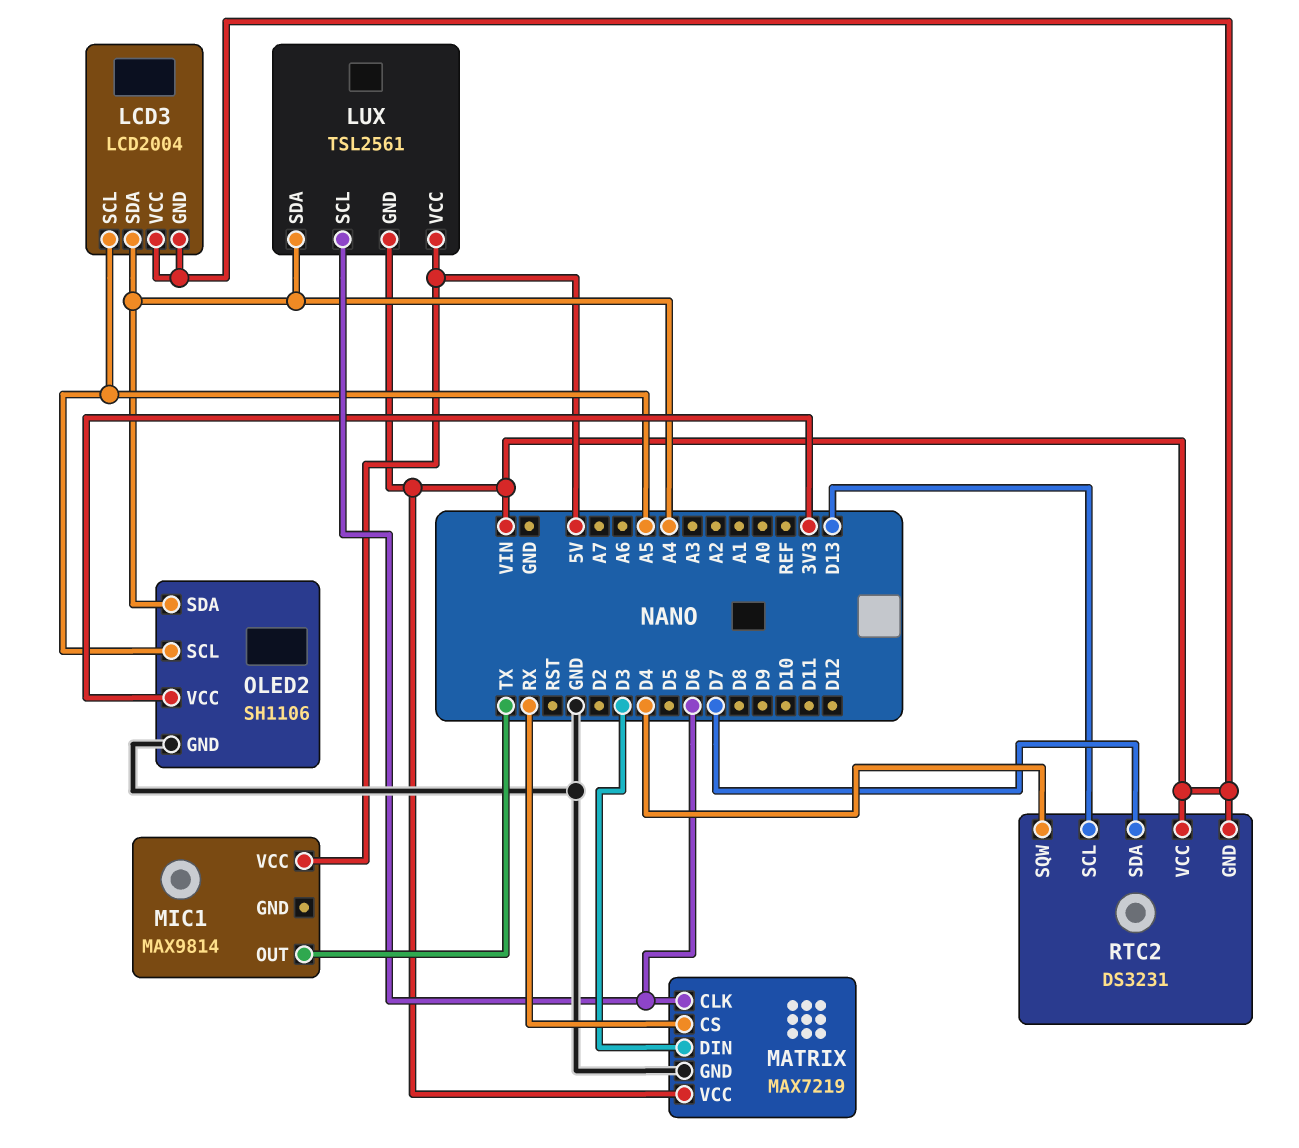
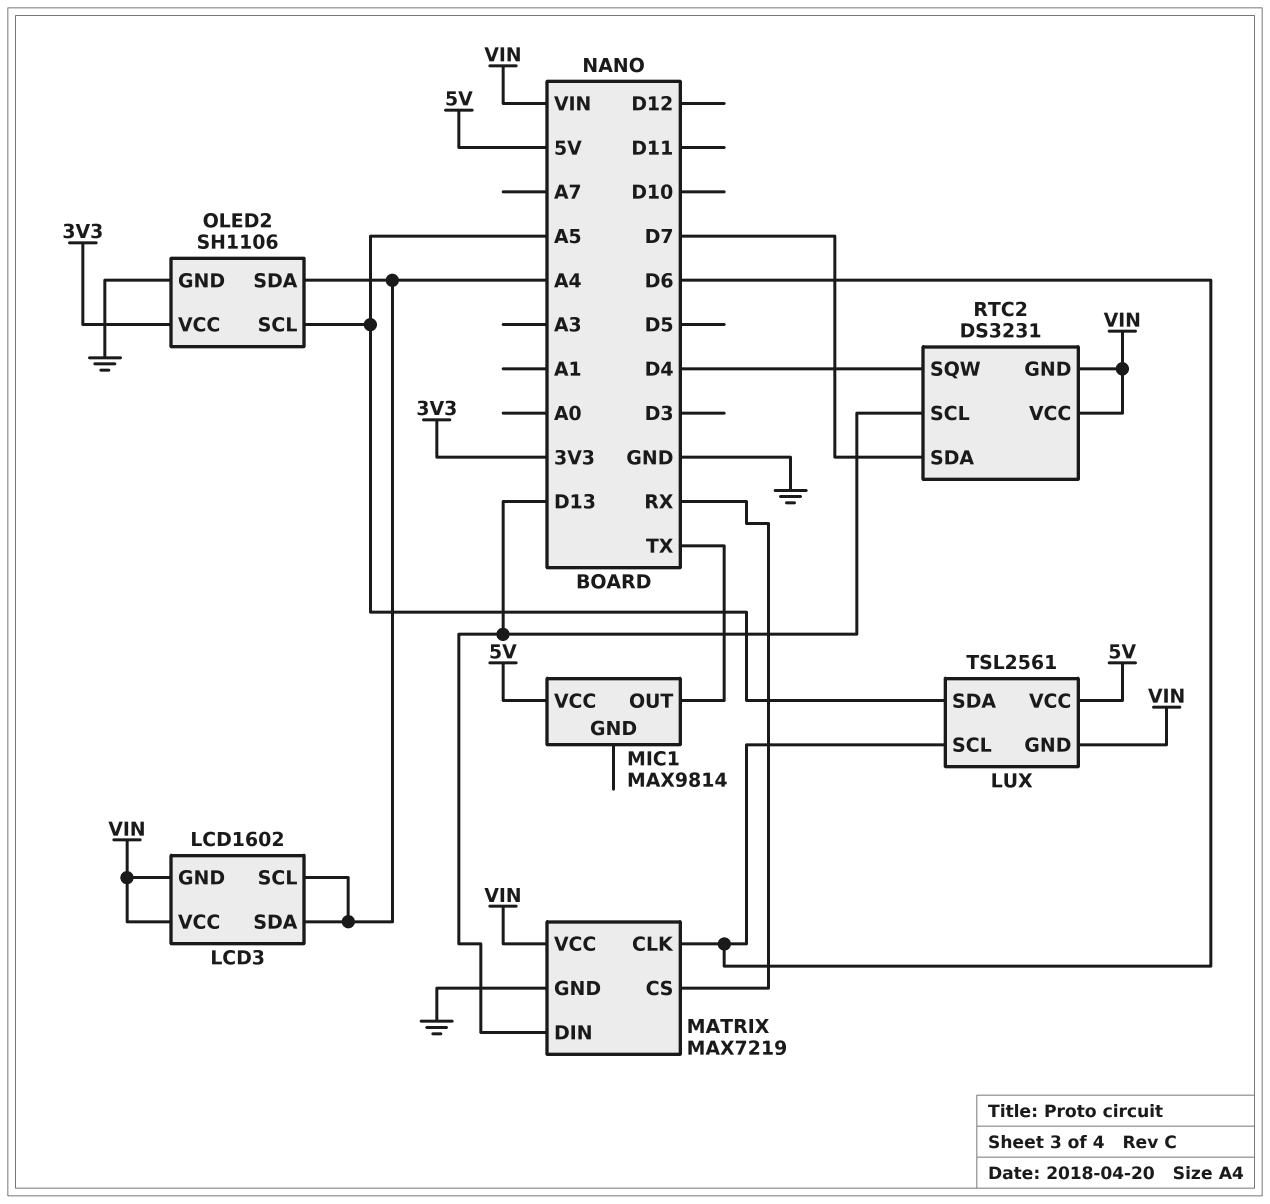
LCD3: LCD2004 -> LCD1602
LCD3 pin SCL: A5 -> A4
LUX pin SDA: A4 -> A5
MATRIX pin DIN: D3 -> D13

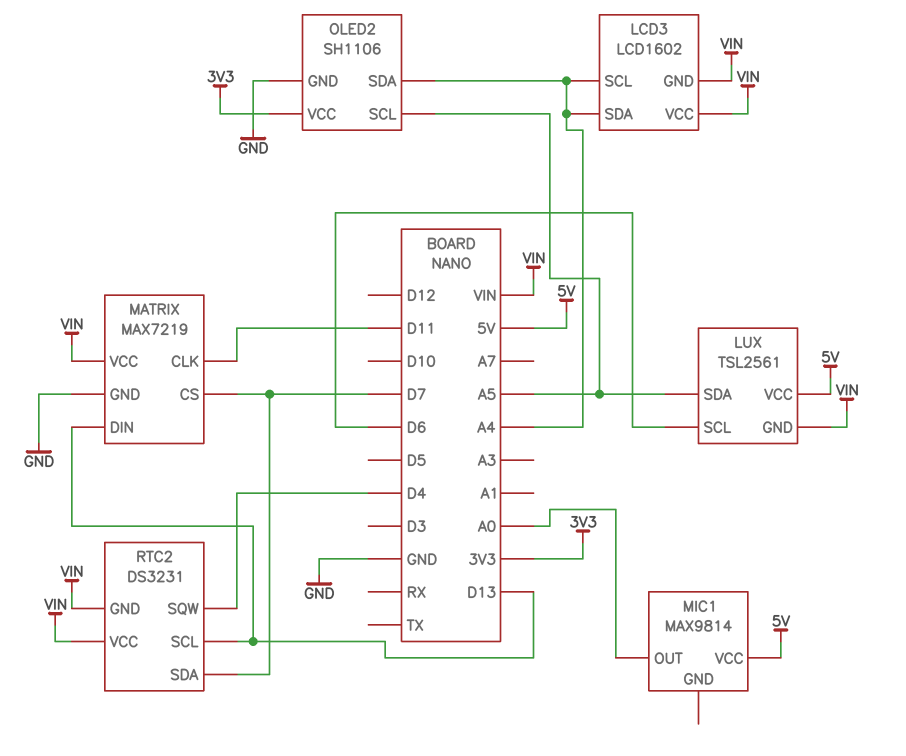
MATRIX pin CLK: D6 -> D11
MATRIX pin CS: RX -> D7
MIC1 pin OUT: TX -> A0

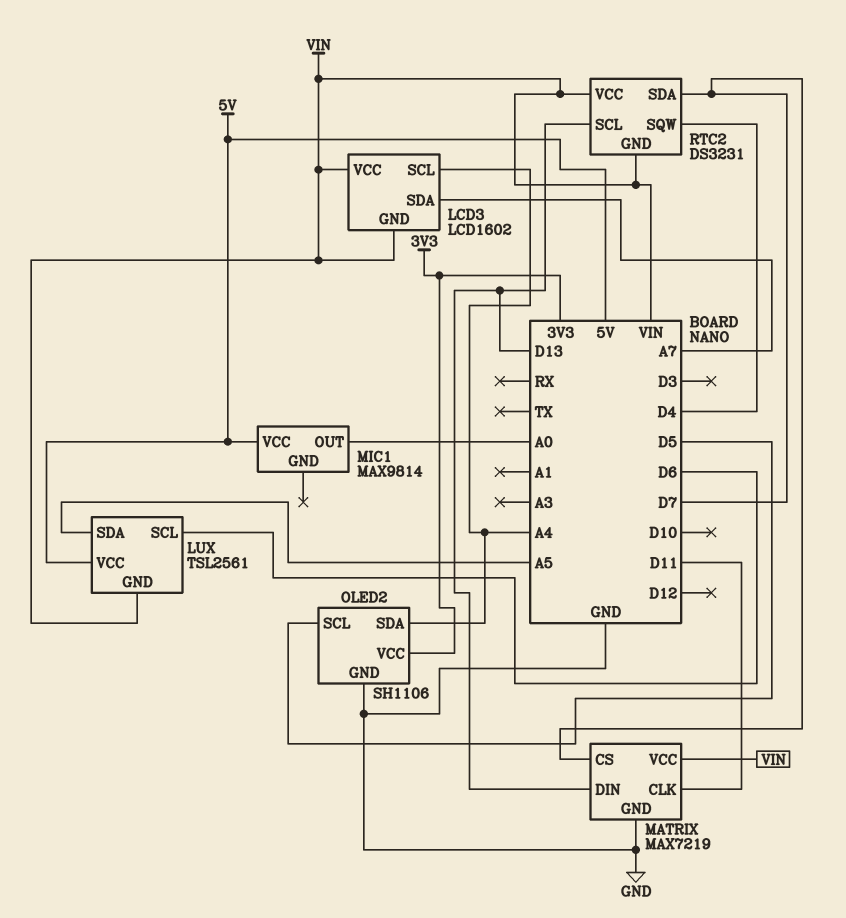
LCD3 pin SDA: A4 -> A7
OLED2 pin SCL: A5 -> D5

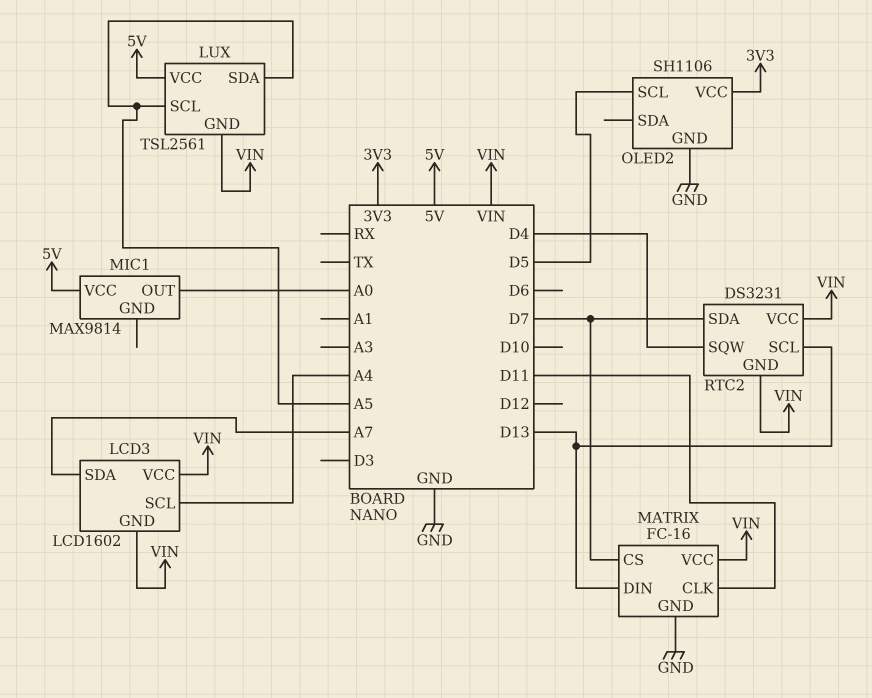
LUX pin SCL: D6 -> A5
MATRIX: MAX7219 -> FC-16
OLED2 pin SDA: A4 -> none

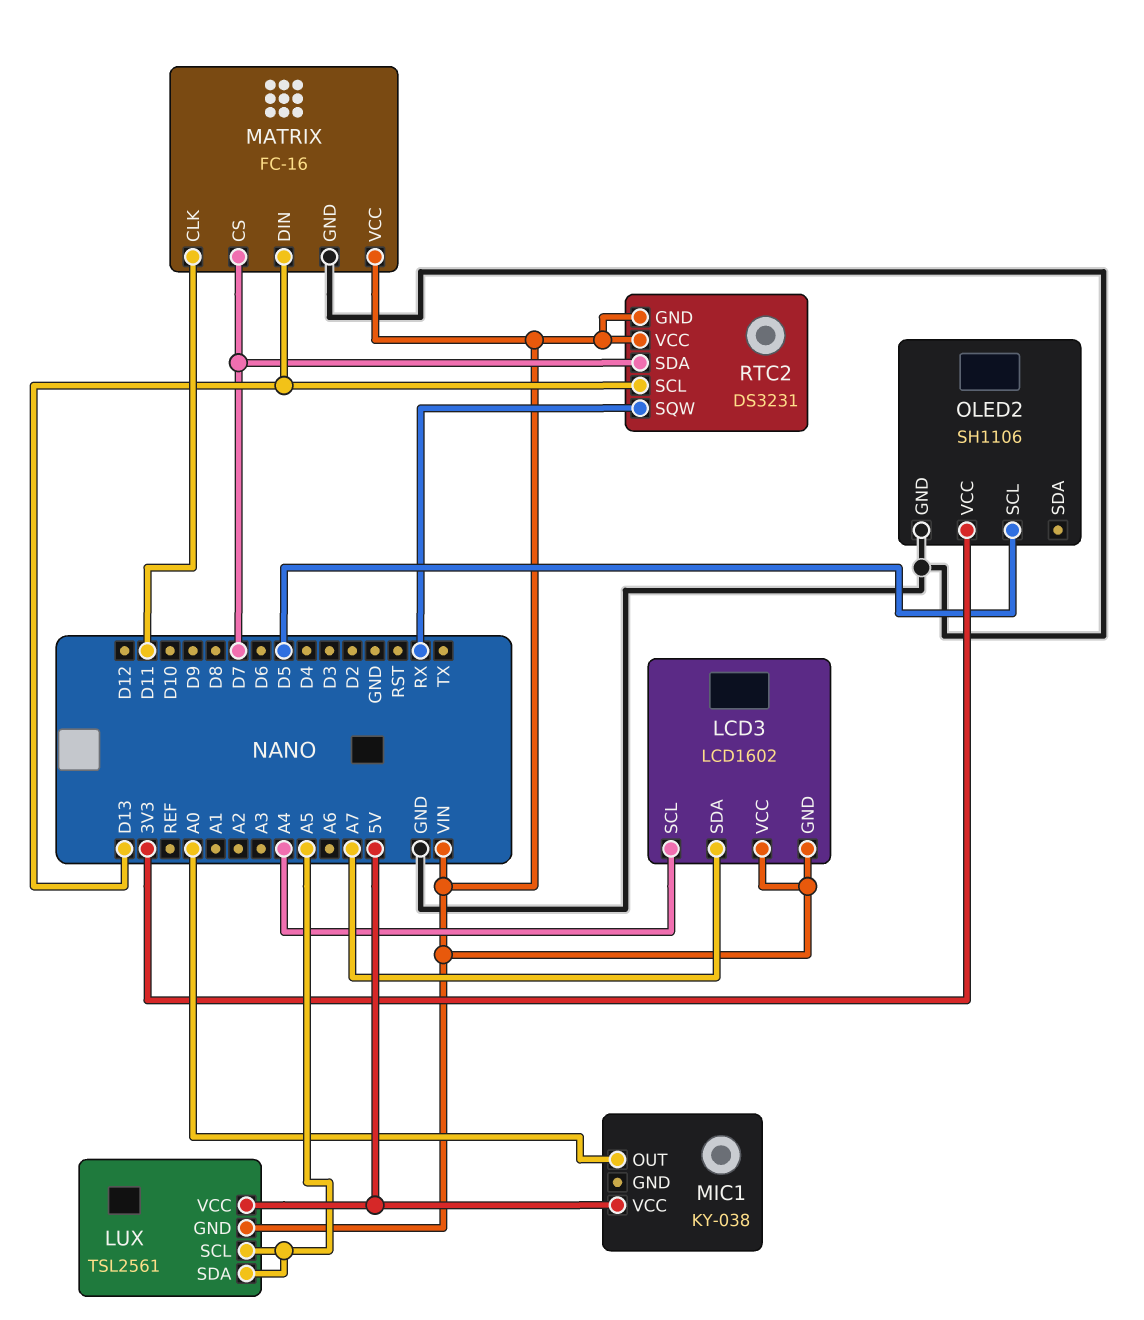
MIC1: MAX9814 -> KY-038
RTC2 pin SQW: D4 -> RX

